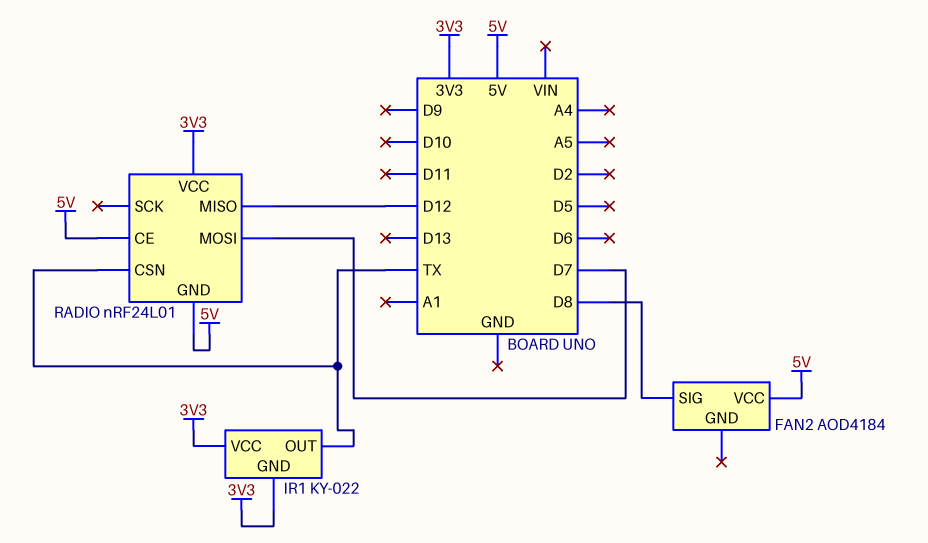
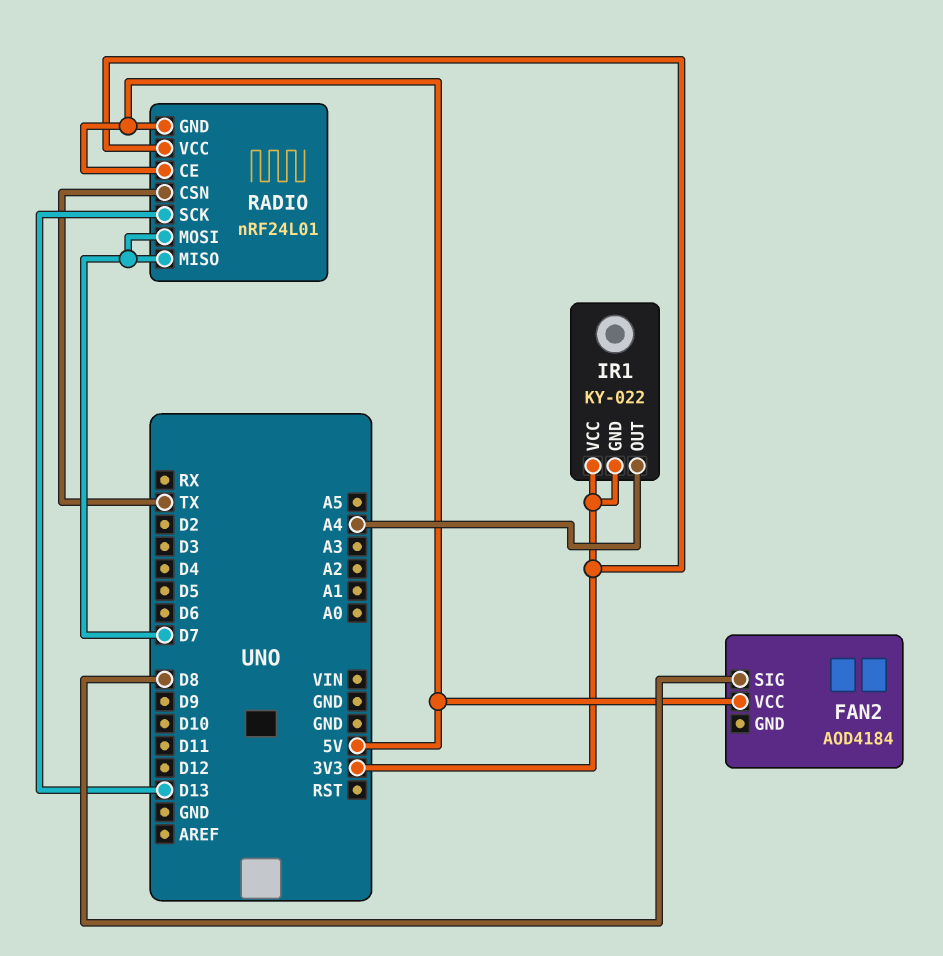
IR1 pin OUT: TX -> A4
RADIO pin MISO: D12 -> D7
RADIO pin SCK: none -> D13

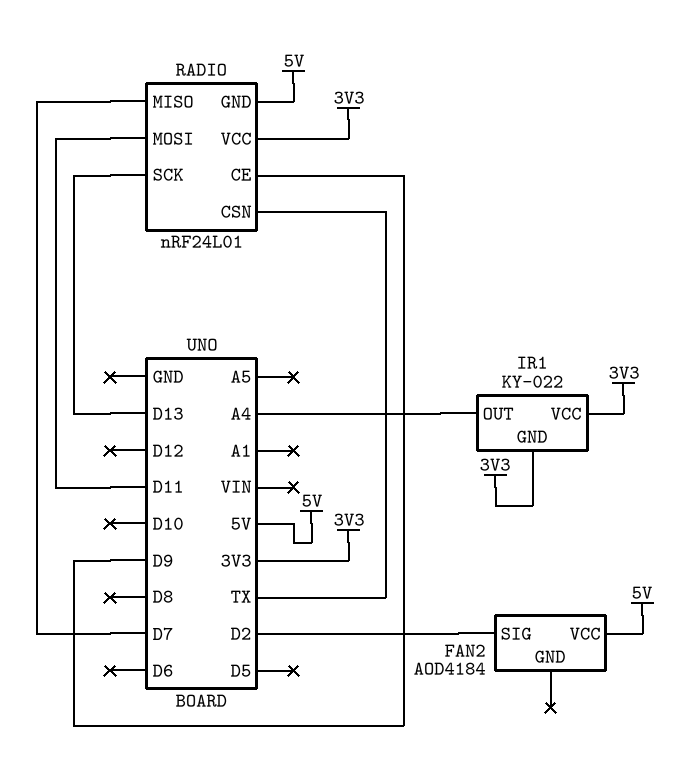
FAN2 pin SIG: D8 -> D2
RADIO pin CE: 5V -> D9
RADIO pin MOSI: D7 -> D11

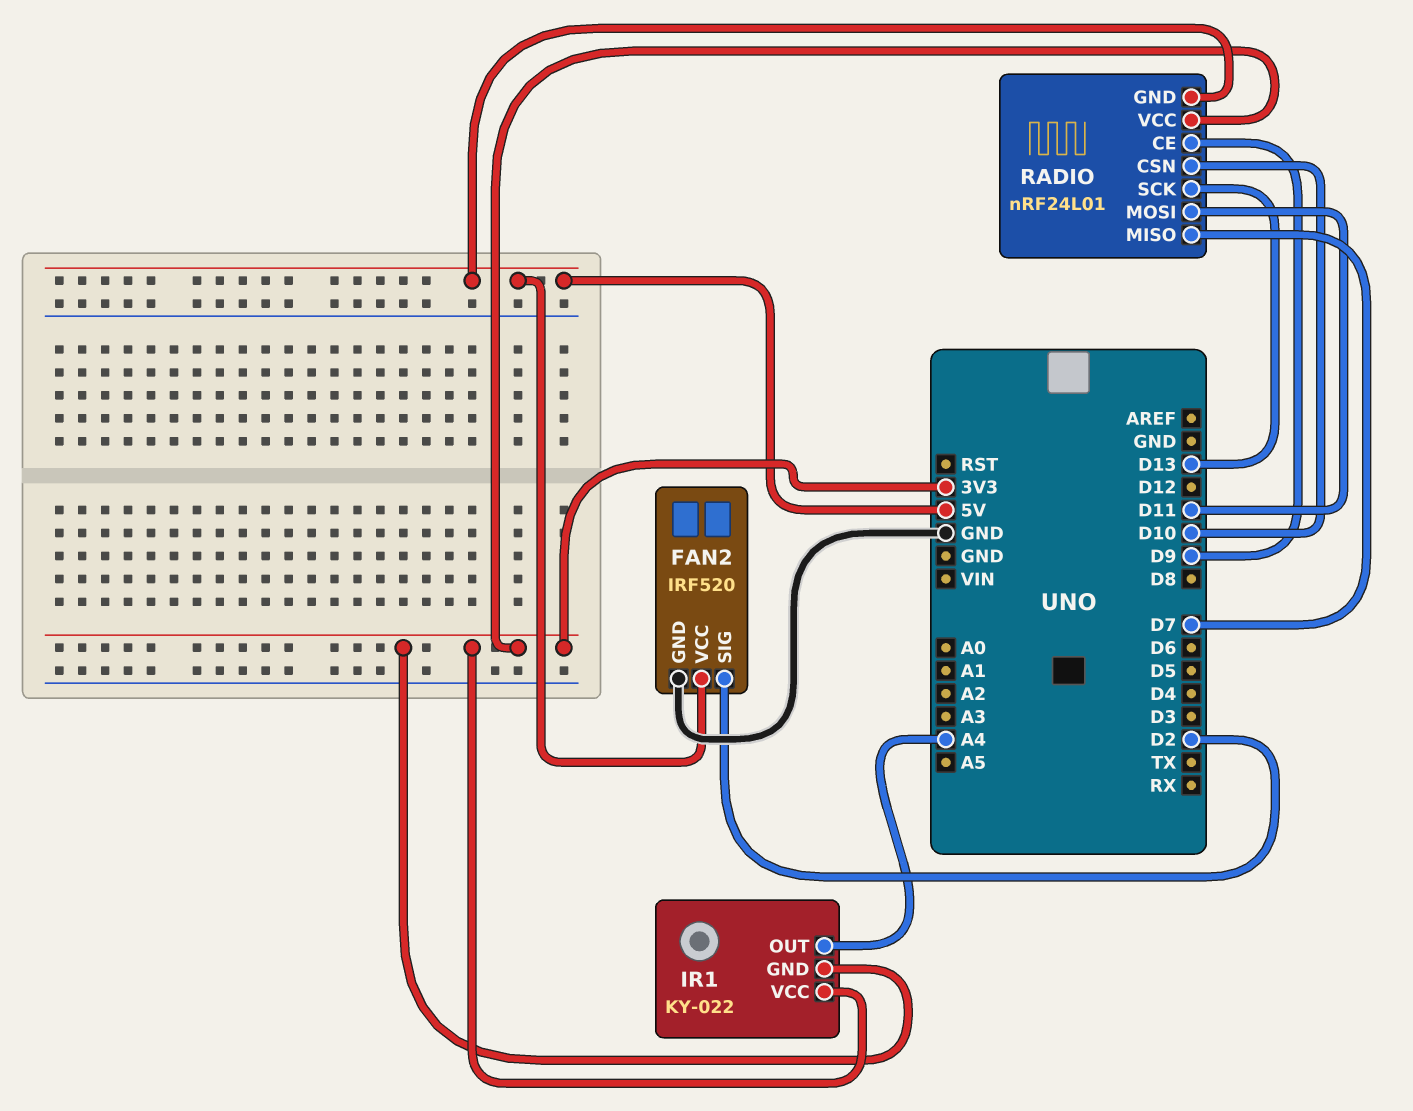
FAN2: AOD4184 -> IRF520
FAN2 pin GND: none -> GND
RADIO pin CSN: TX -> D10

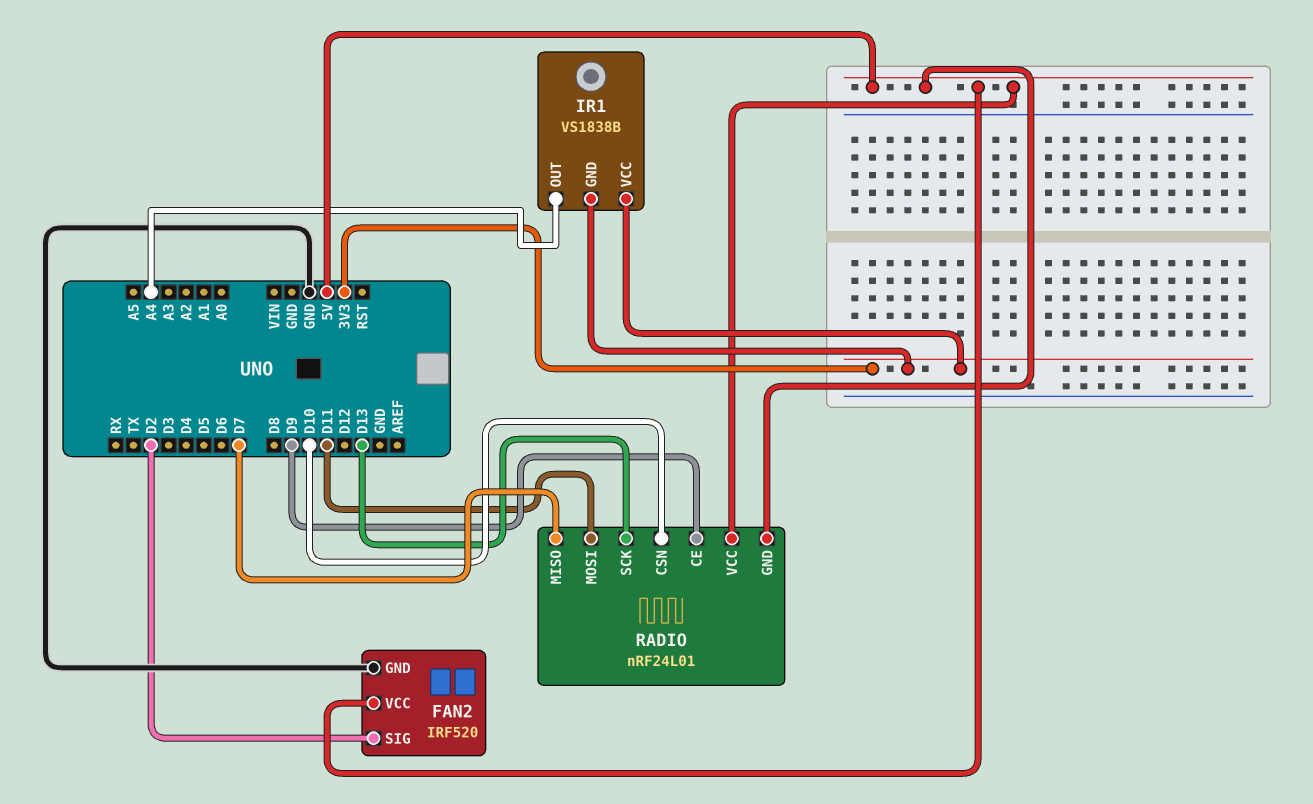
IR1: KY-022 -> VS1838B
RADIO pin VCC: 3V3 -> 5V

